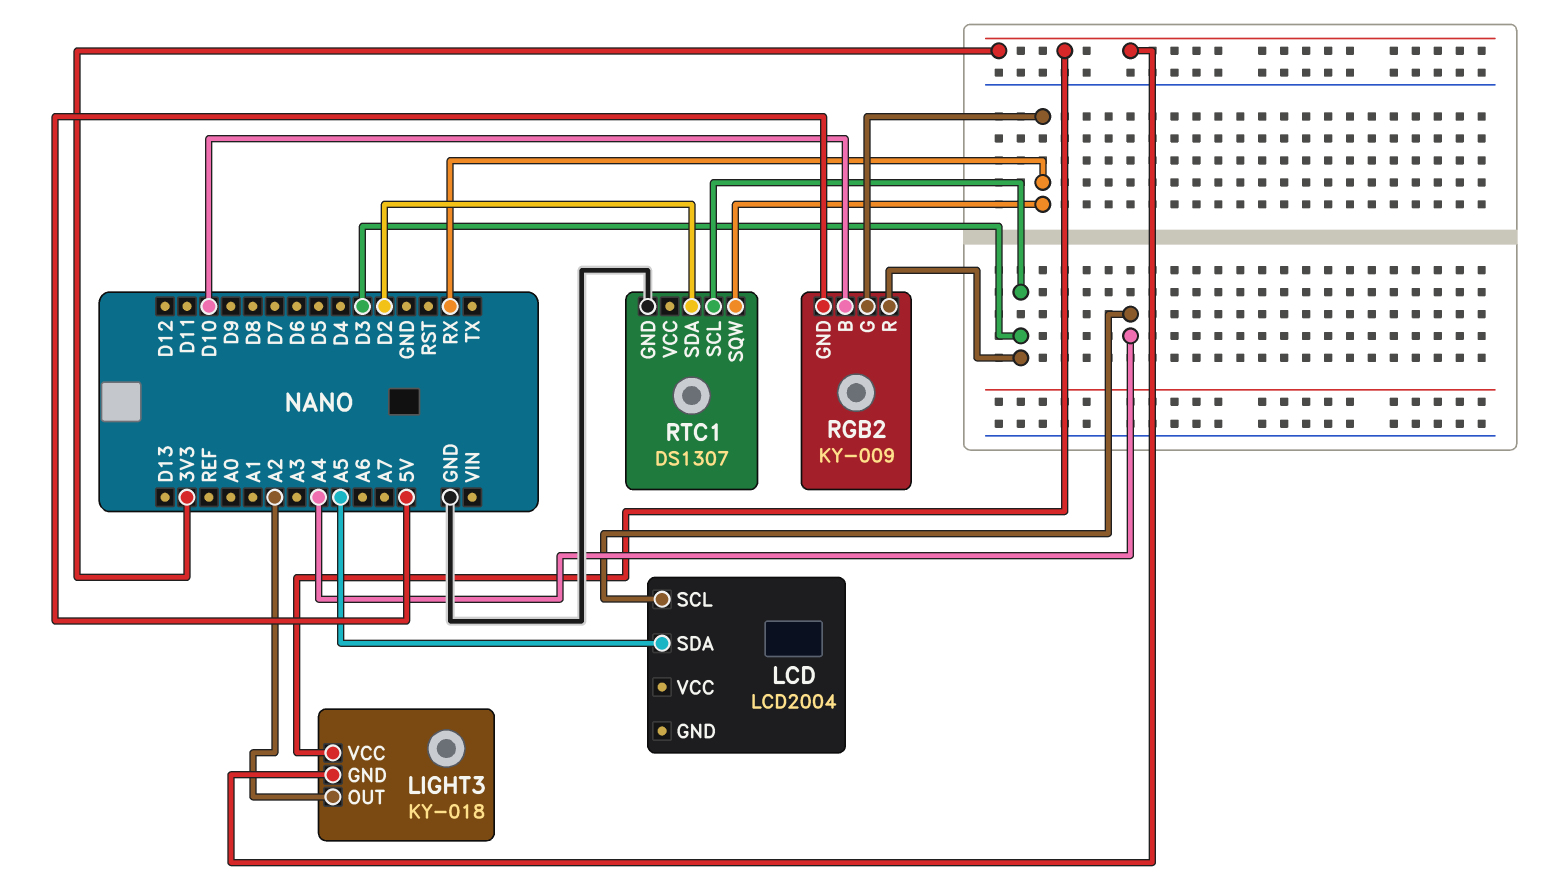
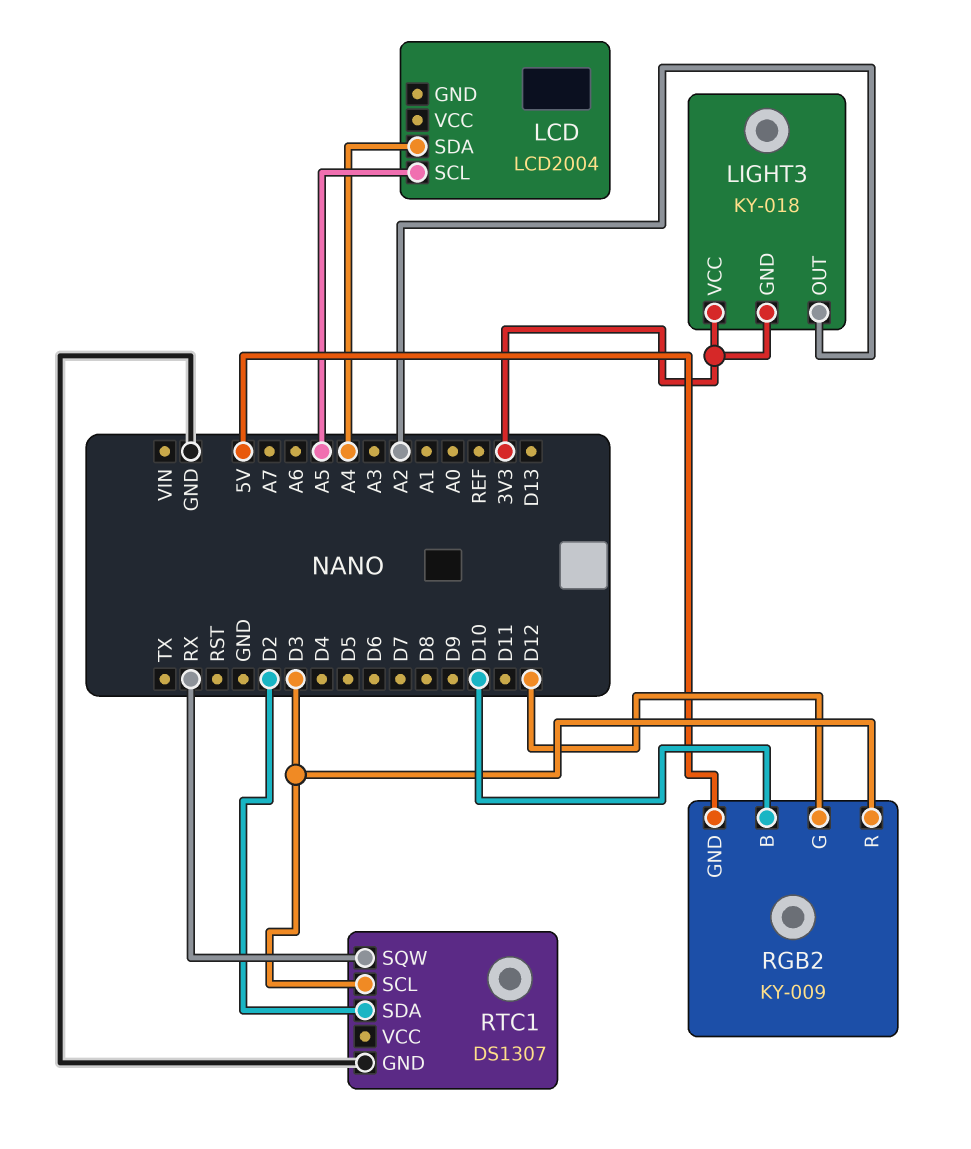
LCD pin SCL: A4 -> A5
LCD pin SDA: A5 -> A4
RGB2 pin G: RX -> D12

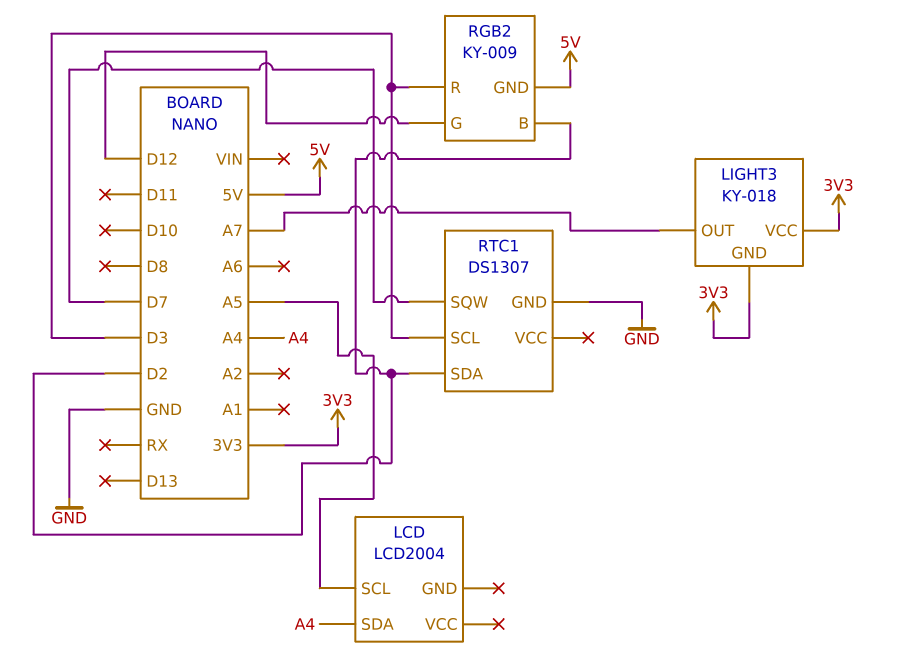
LIGHT3 pin OUT: A2 -> A7
RGB2 pin B: D10 -> D2
RTC1 pin SQW: RX -> D7

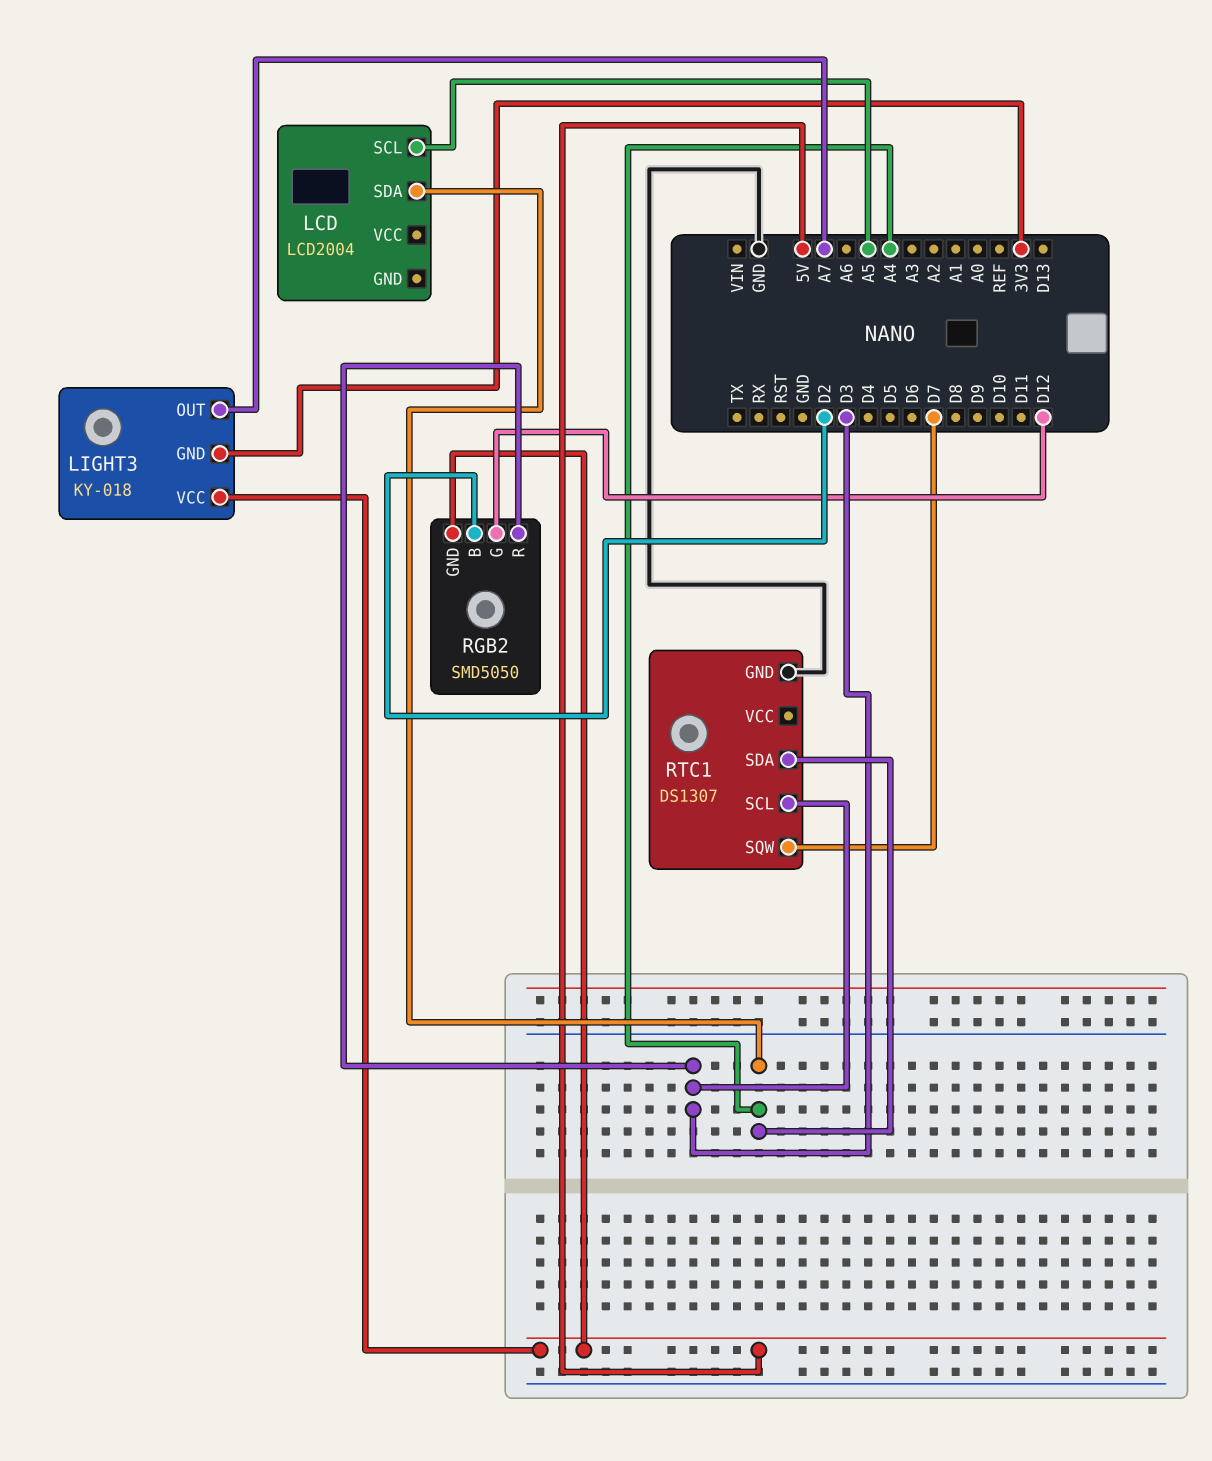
LIGHT3 pin VCC: 3V3 -> 5V
RGB2: KY-009 -> SMD5050
RTC1 pin SDA: D2 -> A4

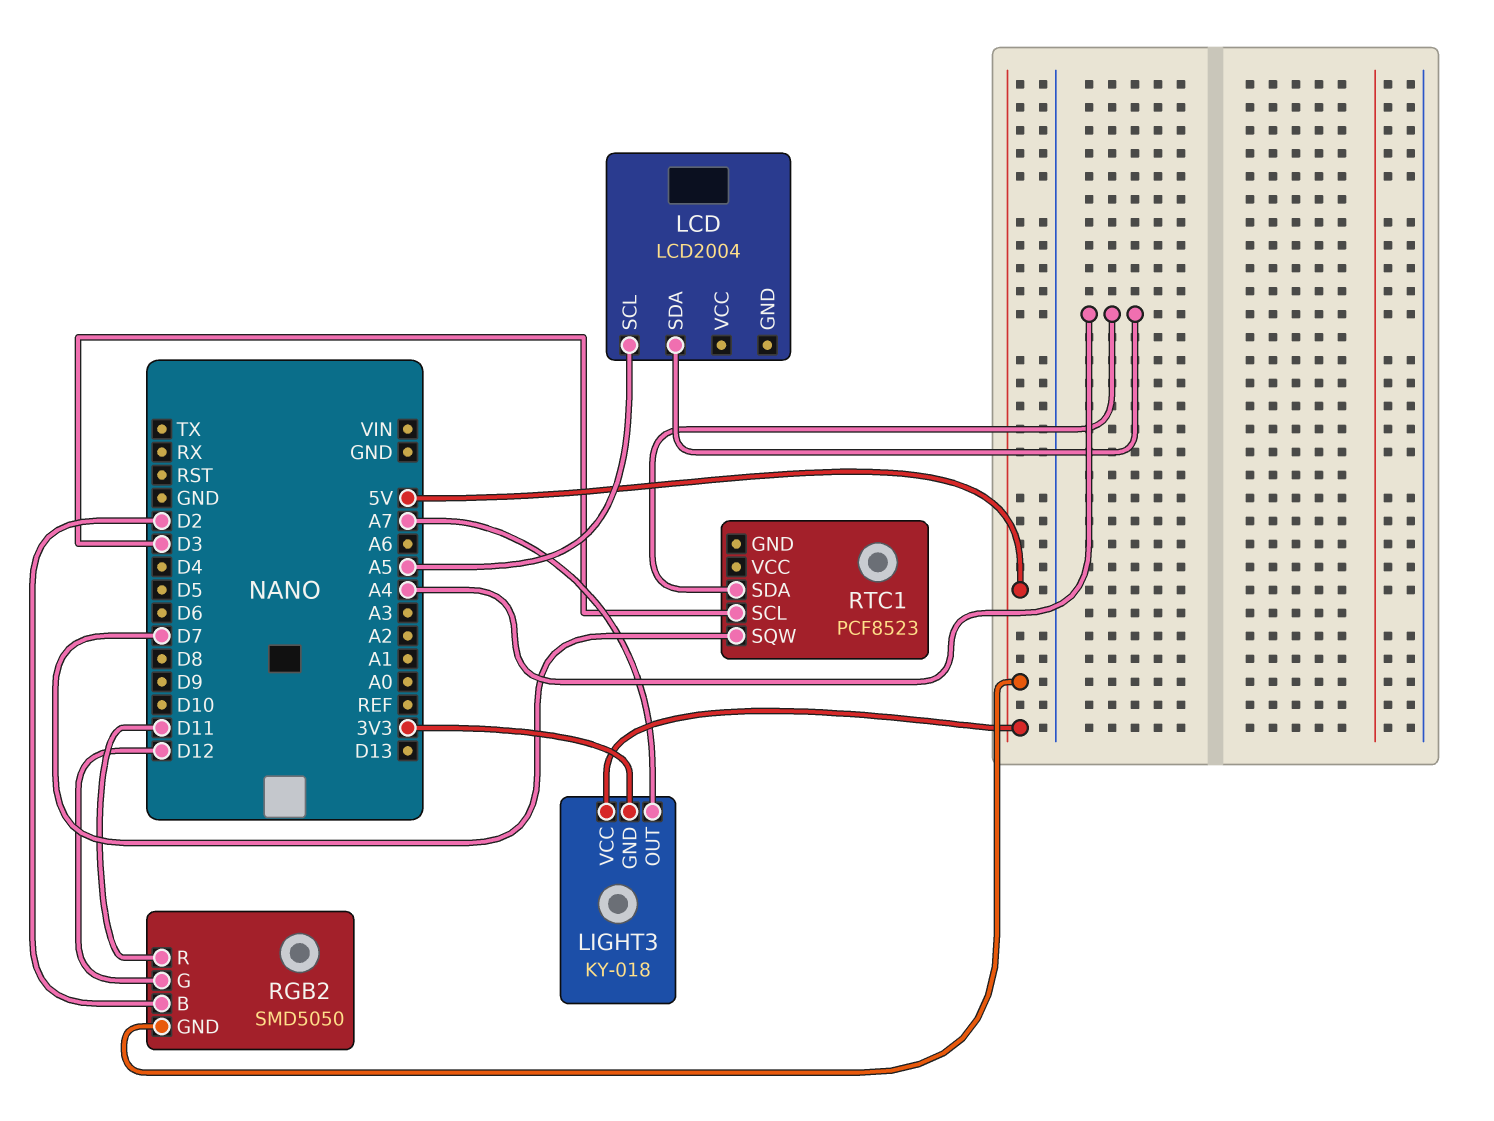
RGB2 pin R: D3 -> D11
RTC1: DS1307 -> PCF8523
RTC1 pin GND: GND -> none

